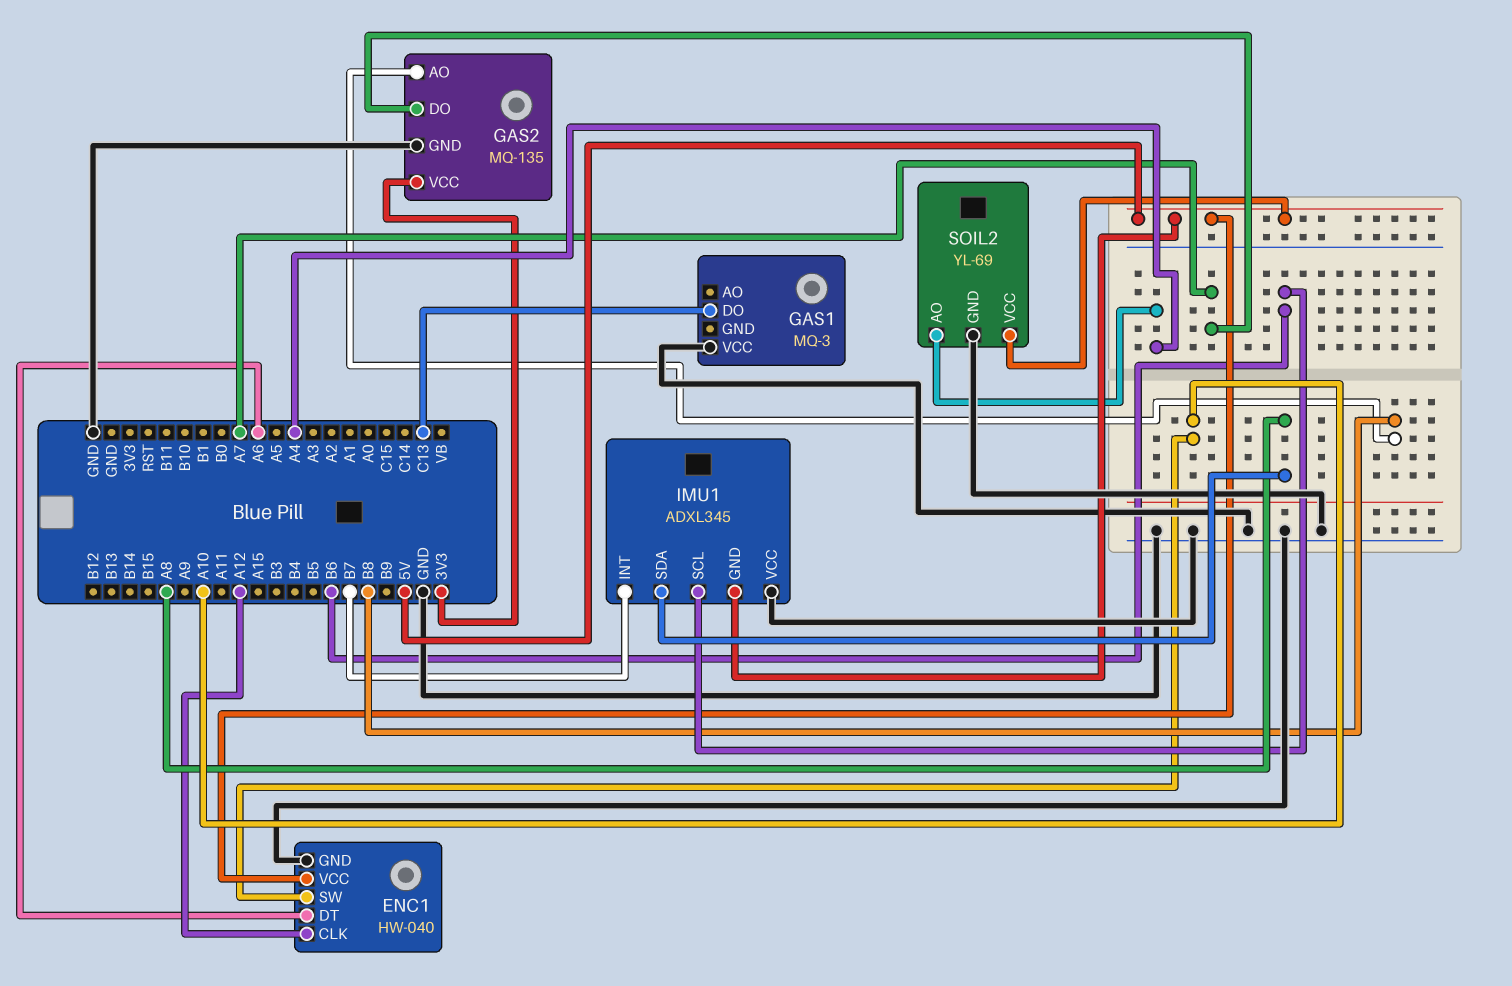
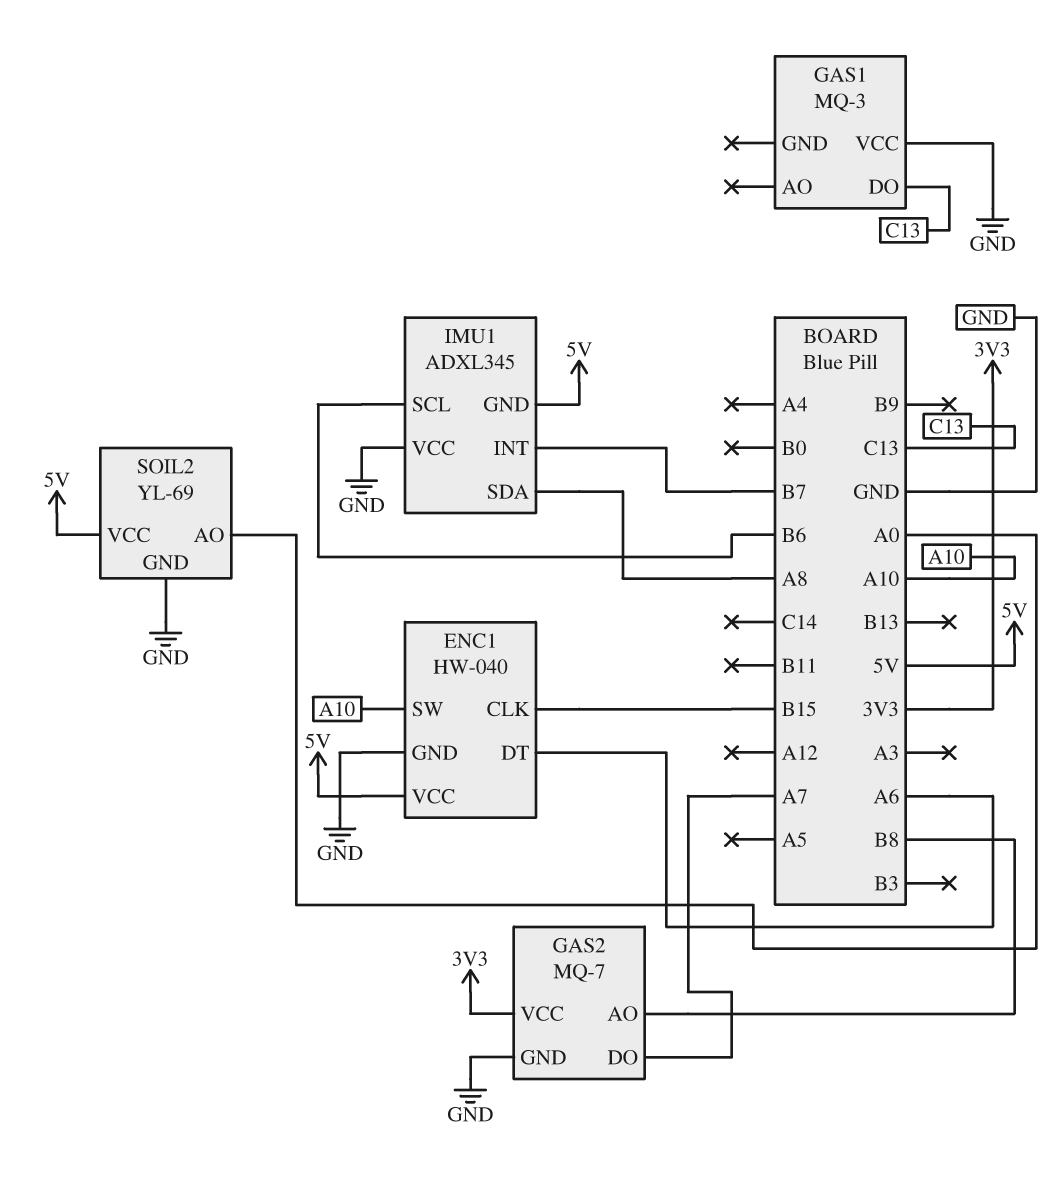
ENC1 pin CLK: A12 -> B15
GAS2: MQ-135 -> MQ-7
SOIL2 pin AO: A4 -> A0

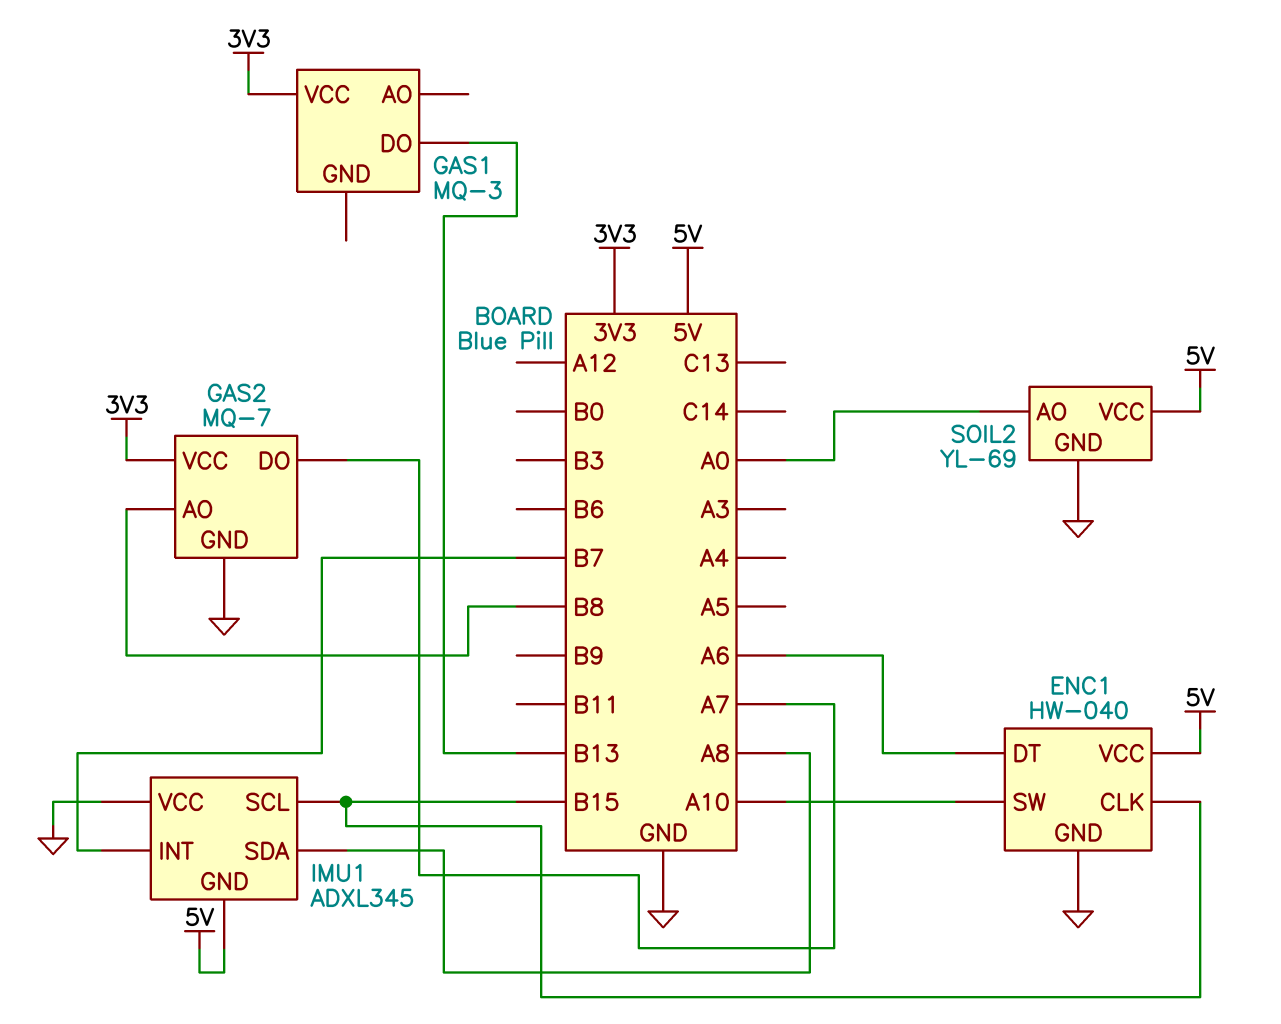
GAS1 pin DO: C13 -> B13
GAS1 pin VCC: GND -> 3V3
IMU1 pin SCL: B6 -> B15

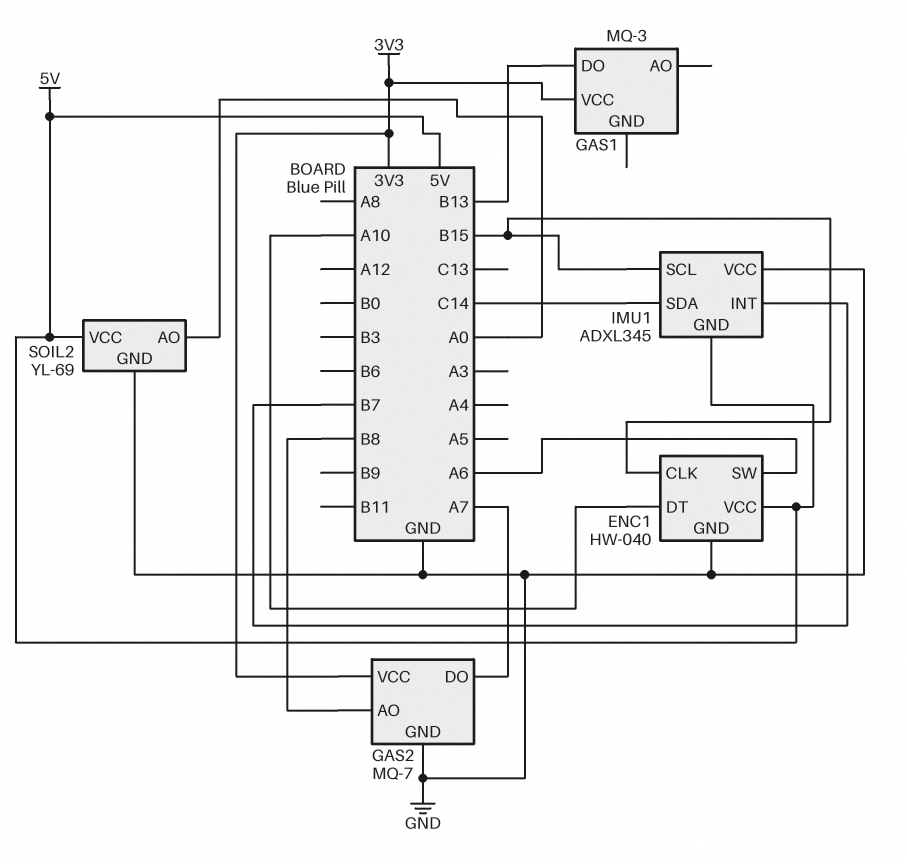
ENC1 pin DT: A6 -> A10
ENC1 pin SW: A10 -> A6
IMU1 pin SDA: A8 -> C14

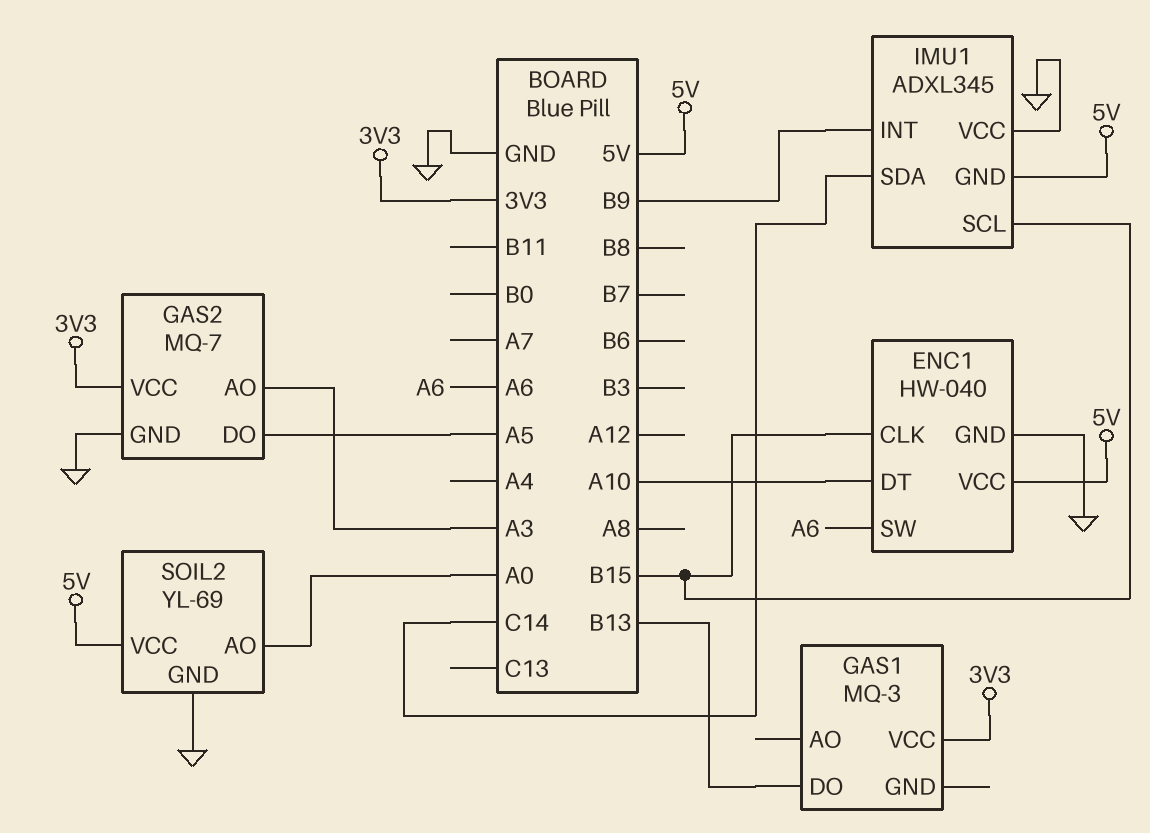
GAS2 pin AO: B8 -> A3
GAS2 pin DO: A7 -> A5
IMU1 pin INT: B7 -> B9

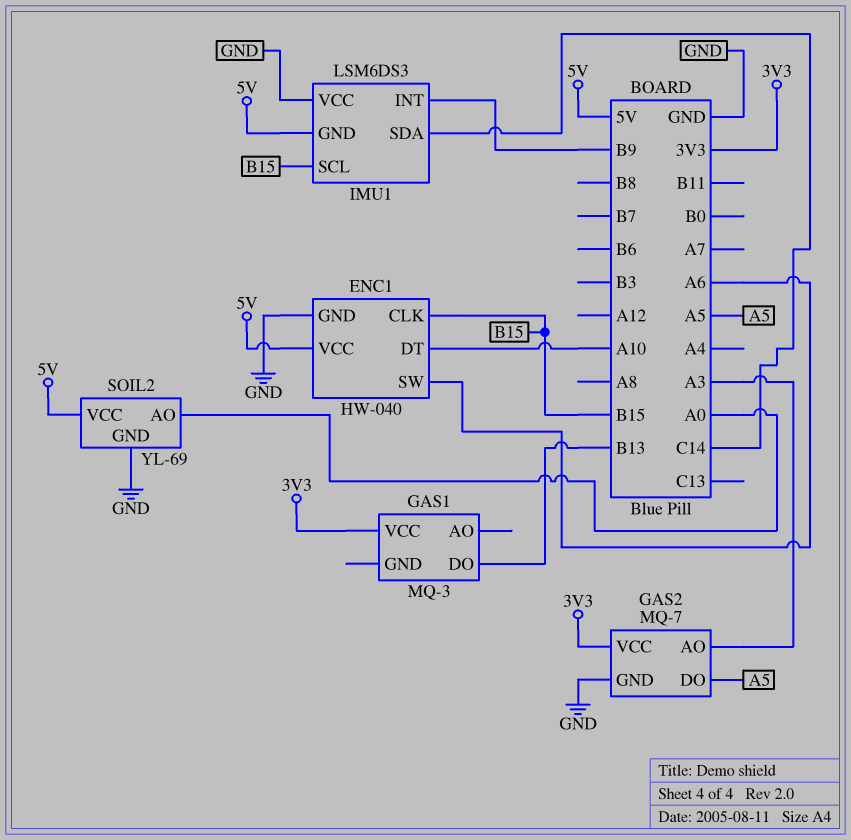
IMU1: ADXL345 -> LSM6DS3

